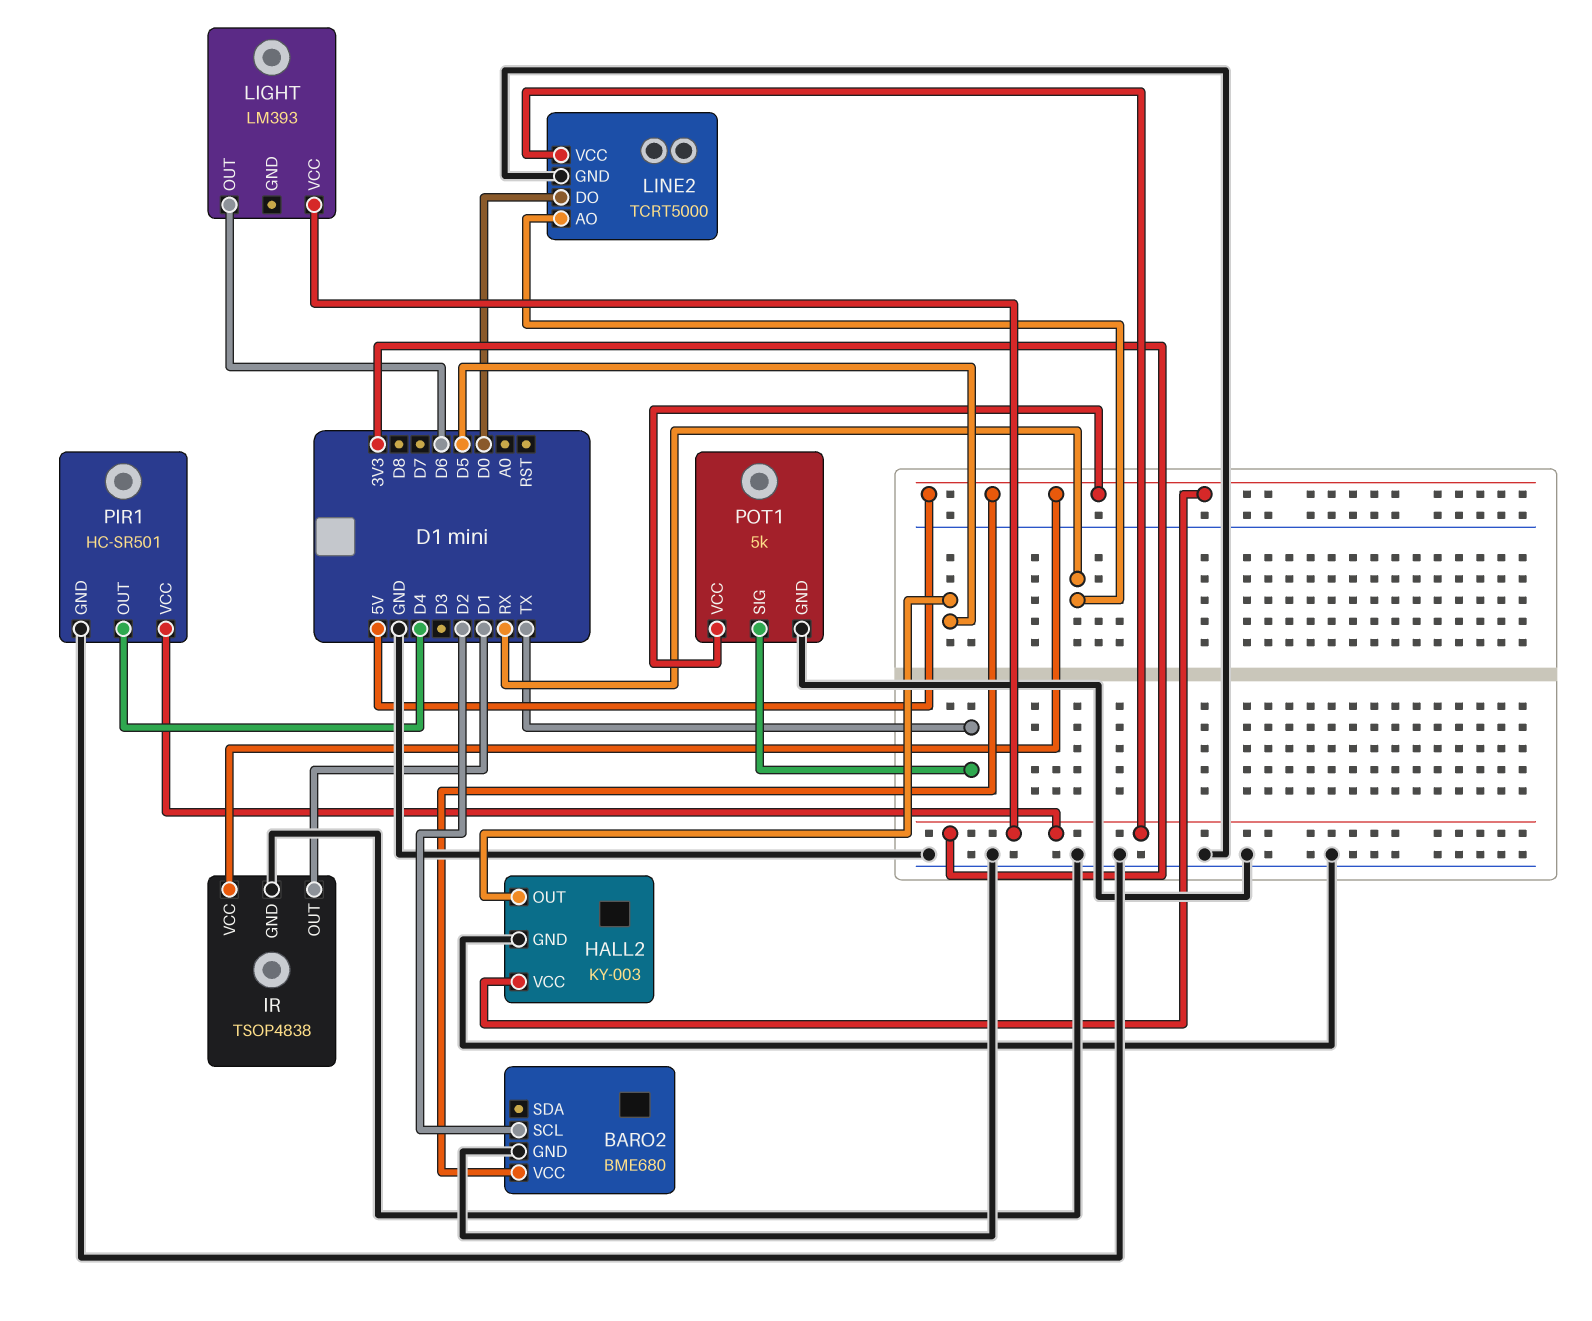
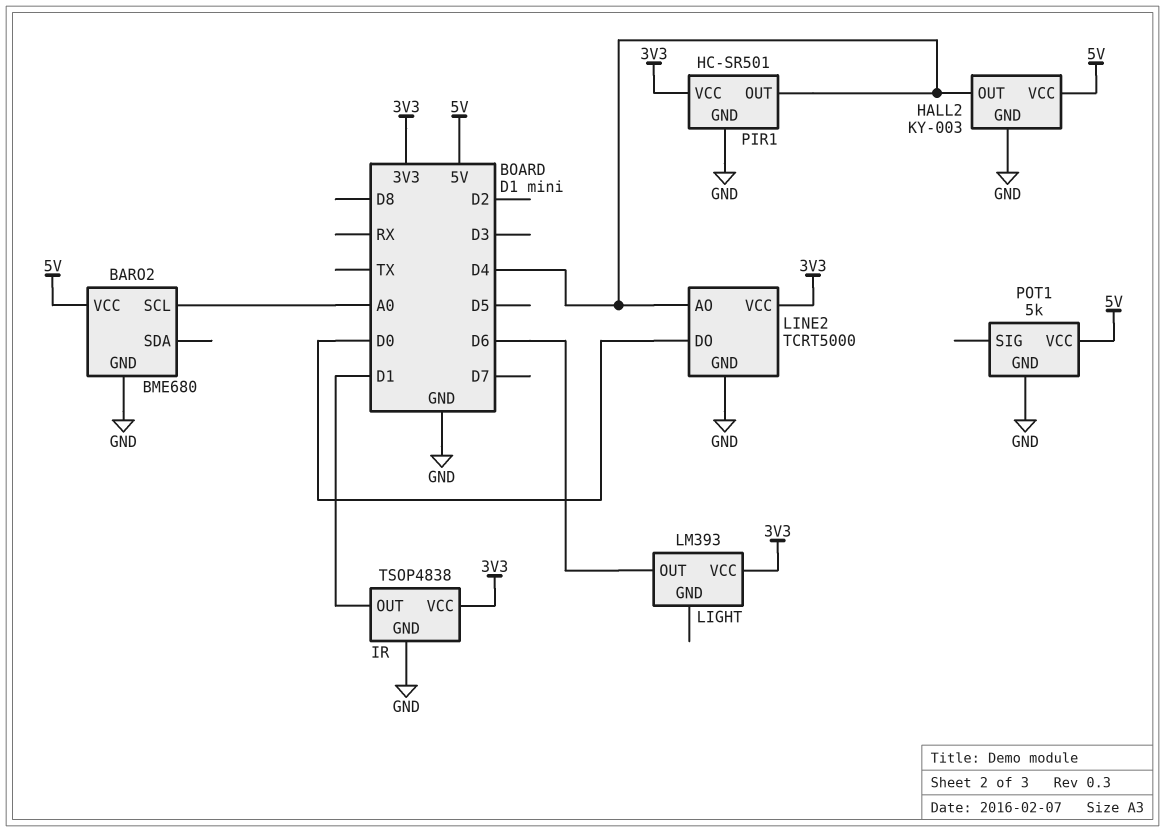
BARO2 pin SCL: D2 -> A0
HALL2 pin OUT: D5 -> D4
IR pin VCC: 5V -> 3V3
LINE2 pin AO: RX -> D4
POT1 pin SIG: TX -> none

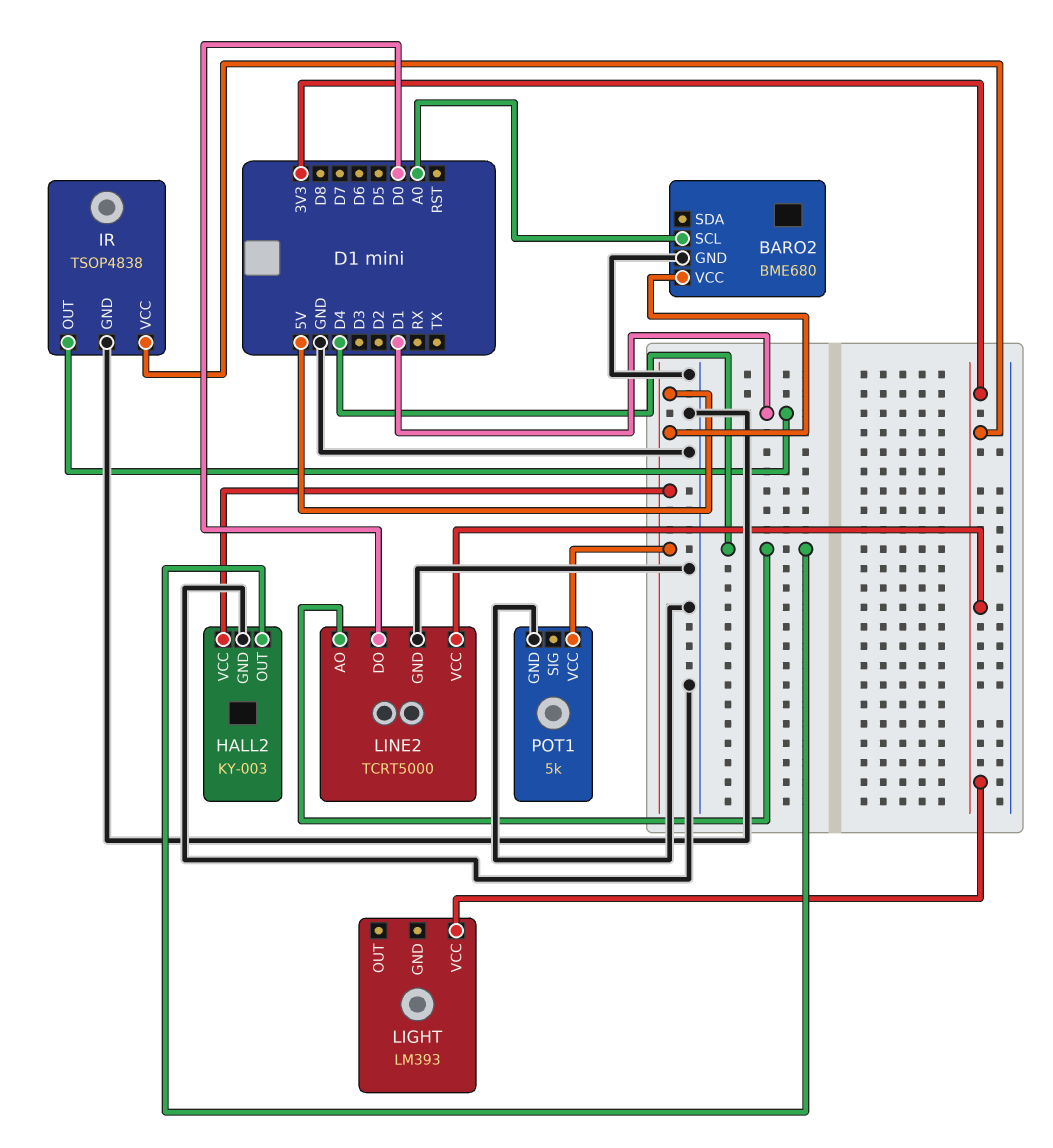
LIGHT pin OUT: D6 -> none
PIR1: HC-SR501 -> none
PIR1 pin GND: GND -> none
PIR1 pin OUT: D4 -> none
PIR1 pin VCC: 3V3 -> none

